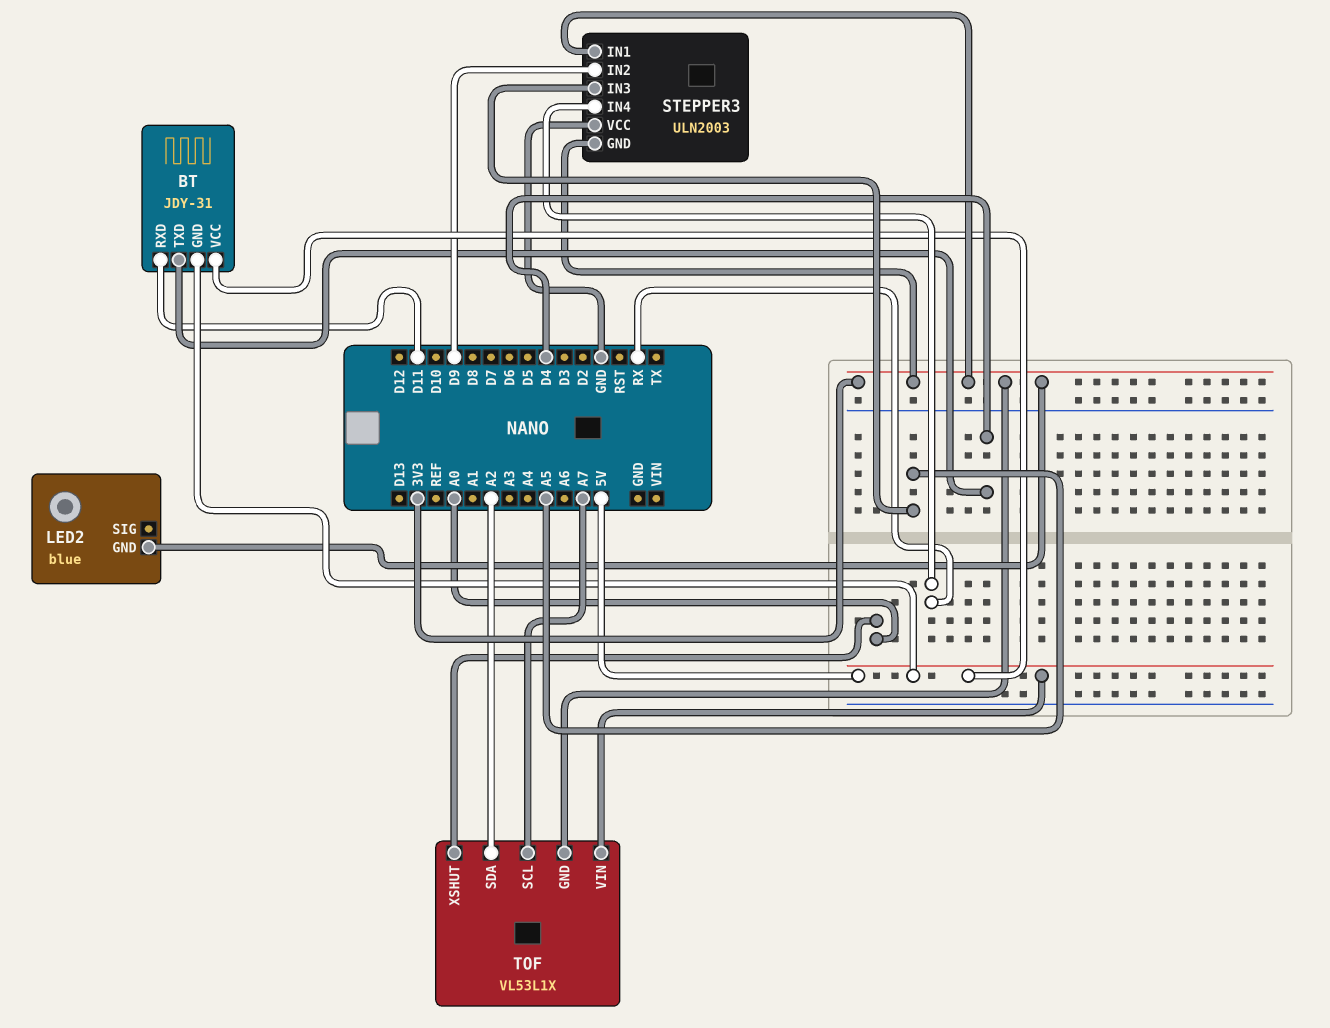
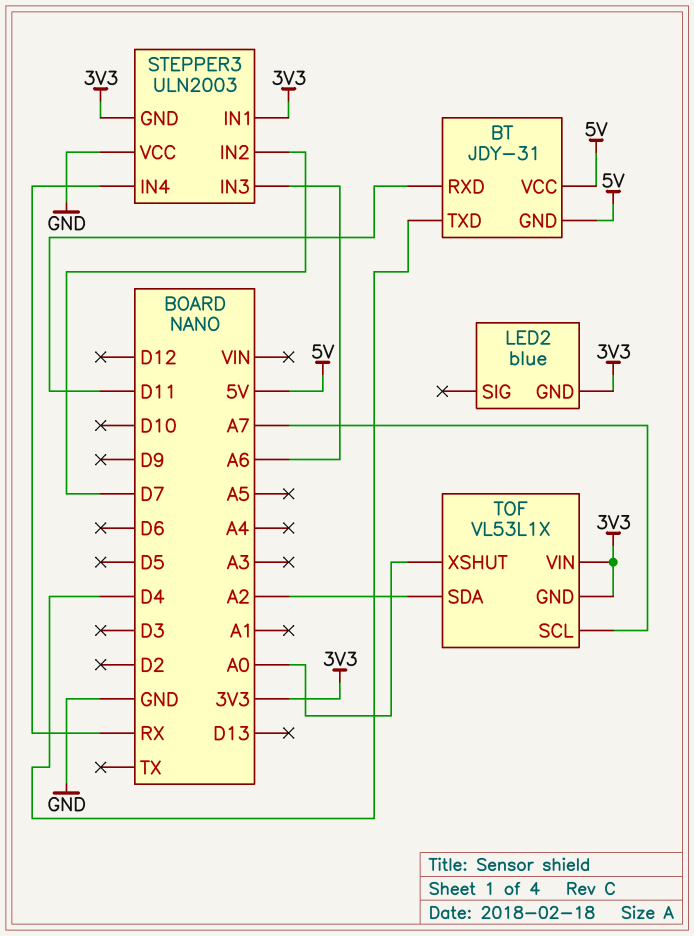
STEPPER3 pin IN2: D9 -> D7
STEPPER3 pin IN3: A5 -> A6
TOF pin VIN: 5V -> 3V3

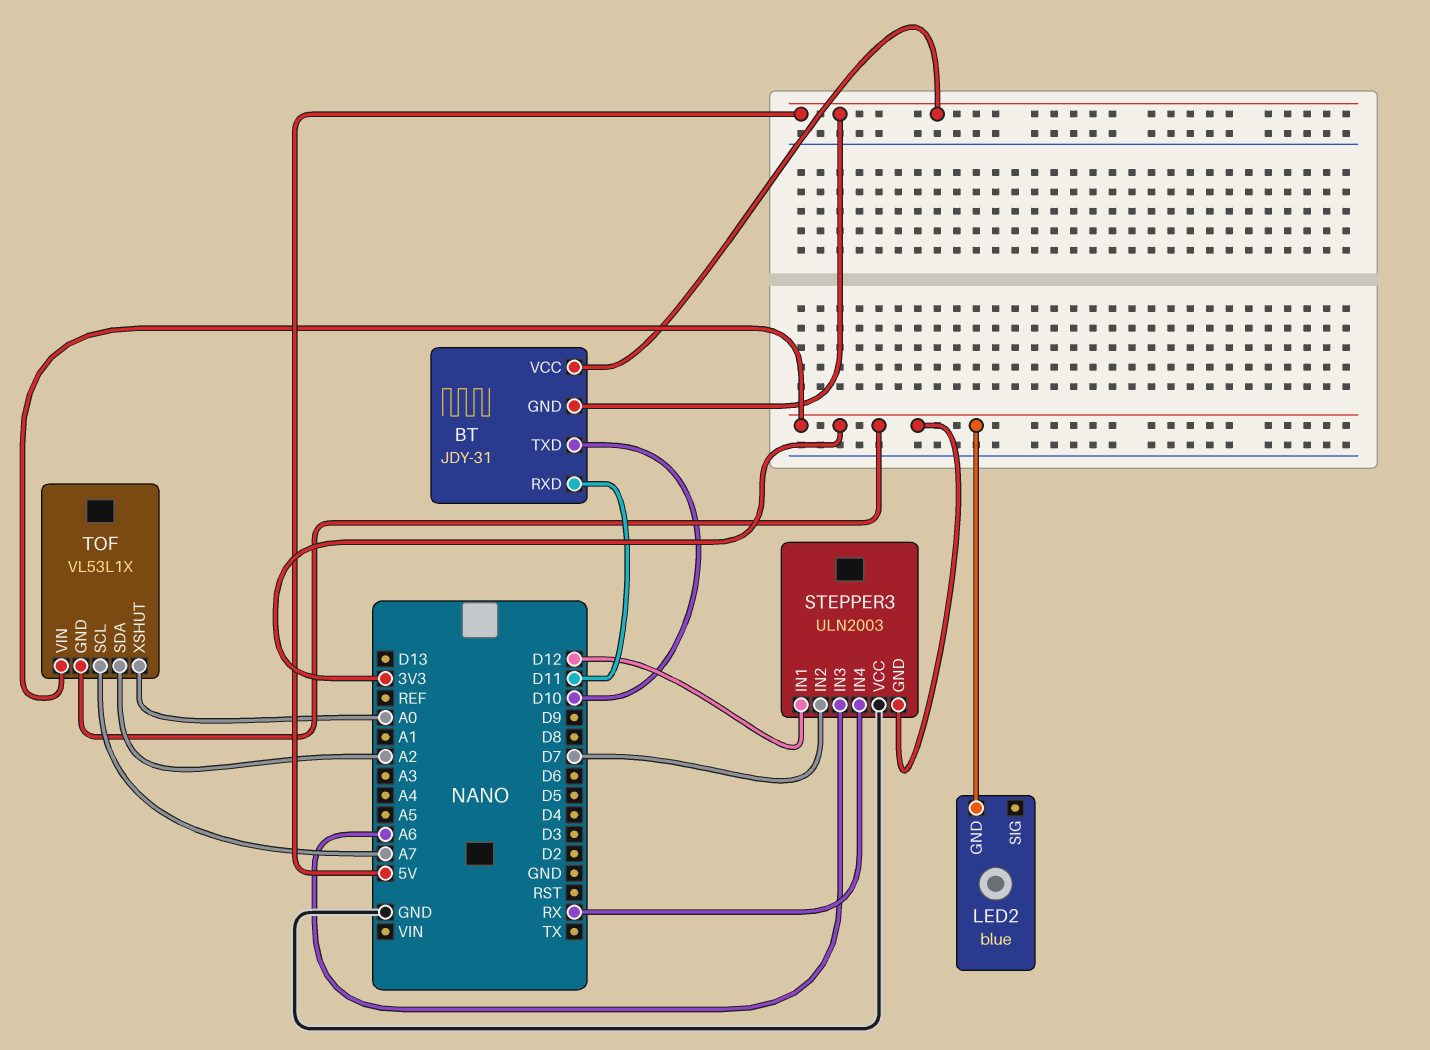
BT pin TXD: D4 -> D10
STEPPER3 pin IN1: 3V3 -> D12

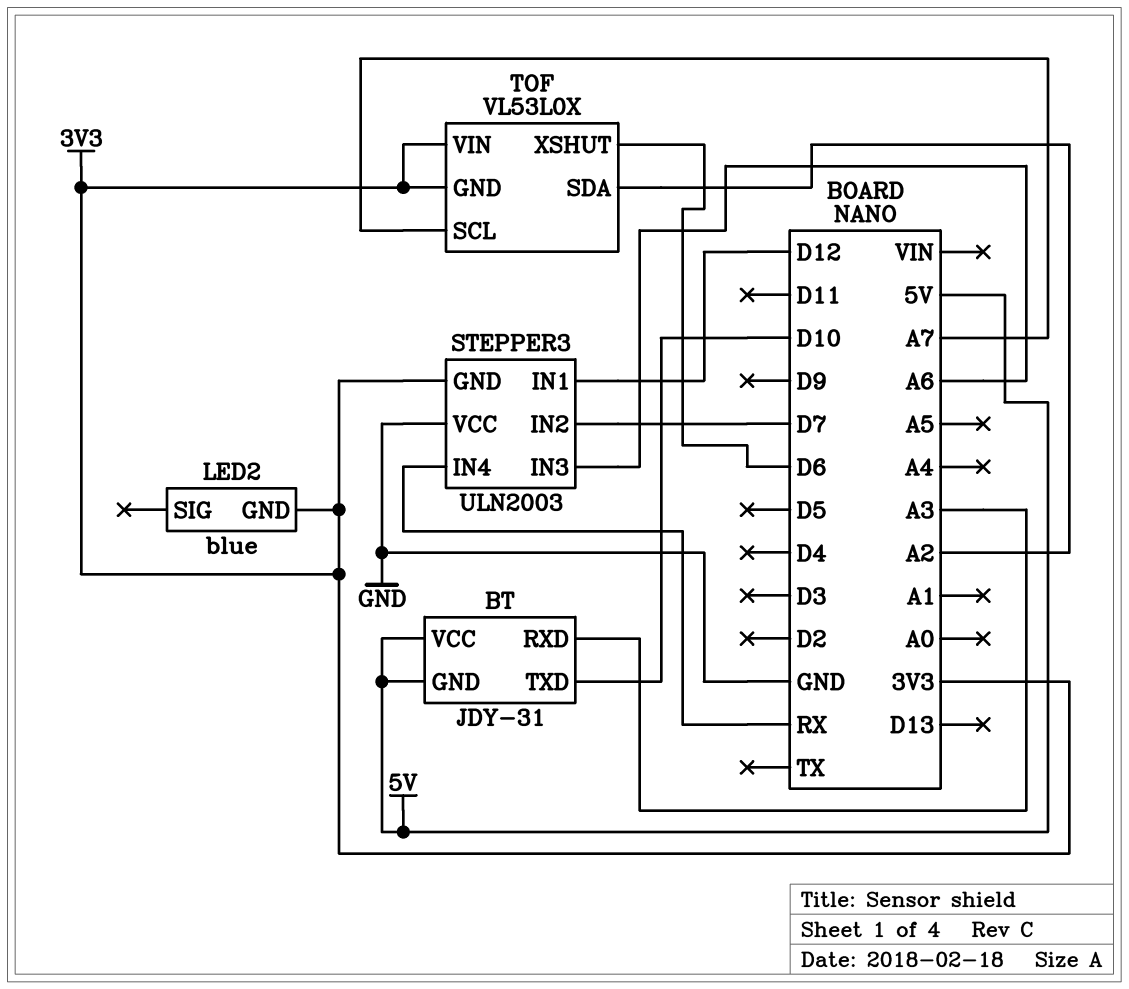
BT pin RXD: D11 -> A3
TOF: VL53L1X -> VL53L0X
TOF pin XSHUT: A0 -> D6

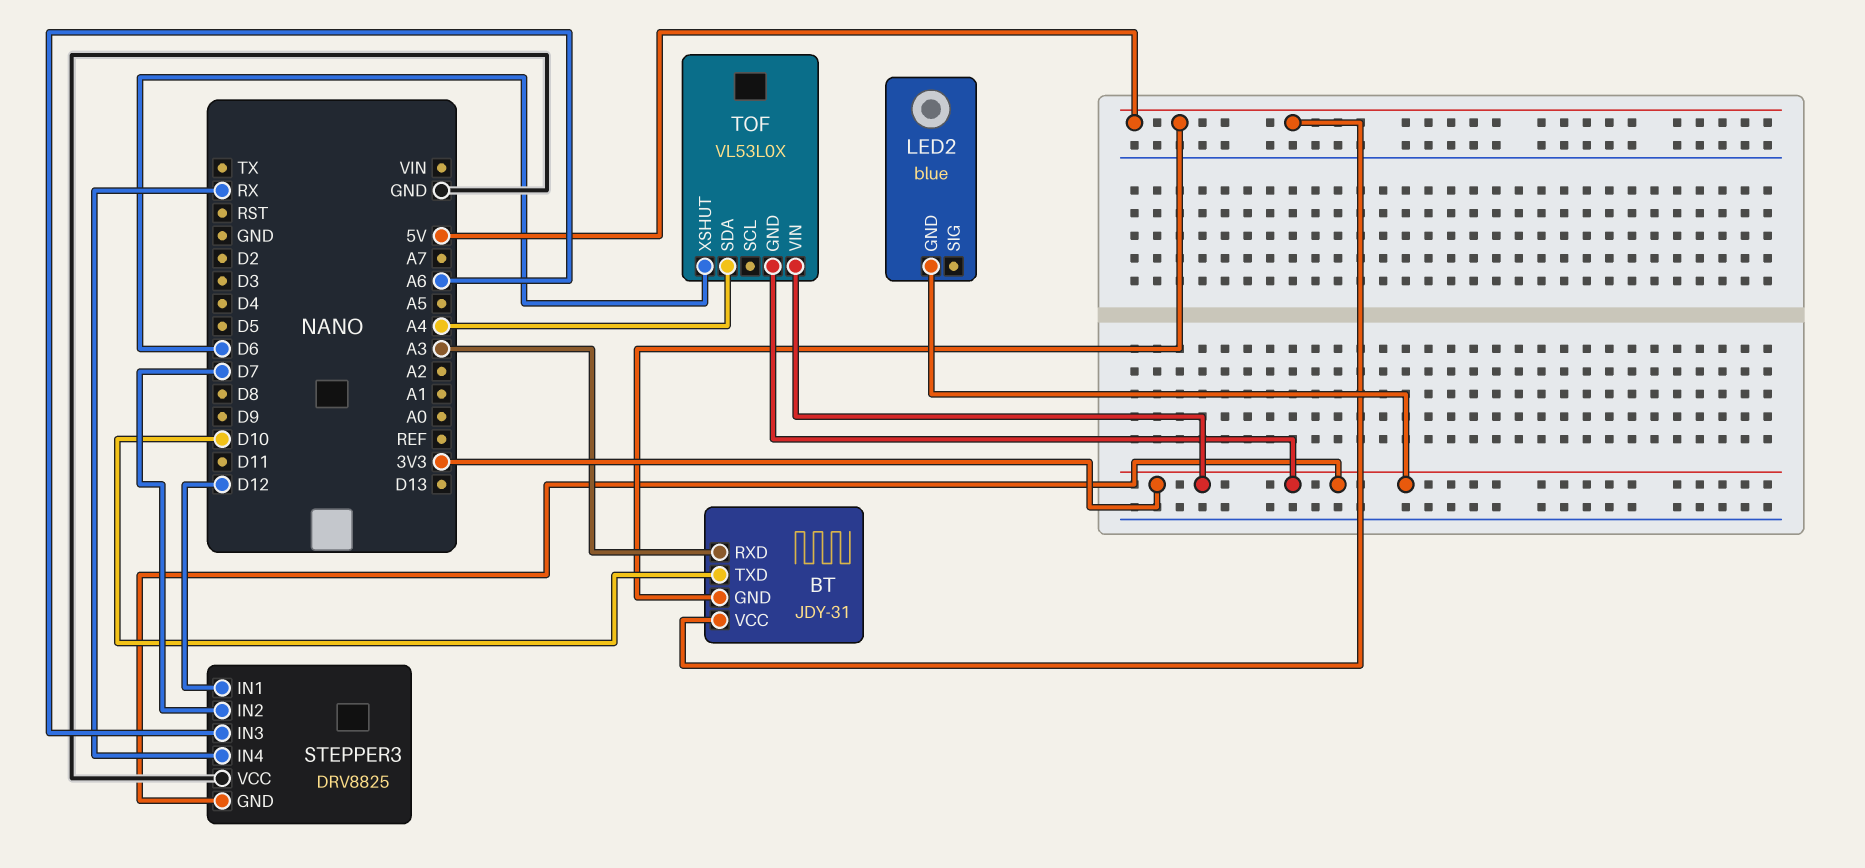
STEPPER3: ULN2003 -> DRV8825
TOF pin SCL: A7 -> none
TOF pin SDA: A2 -> A4

